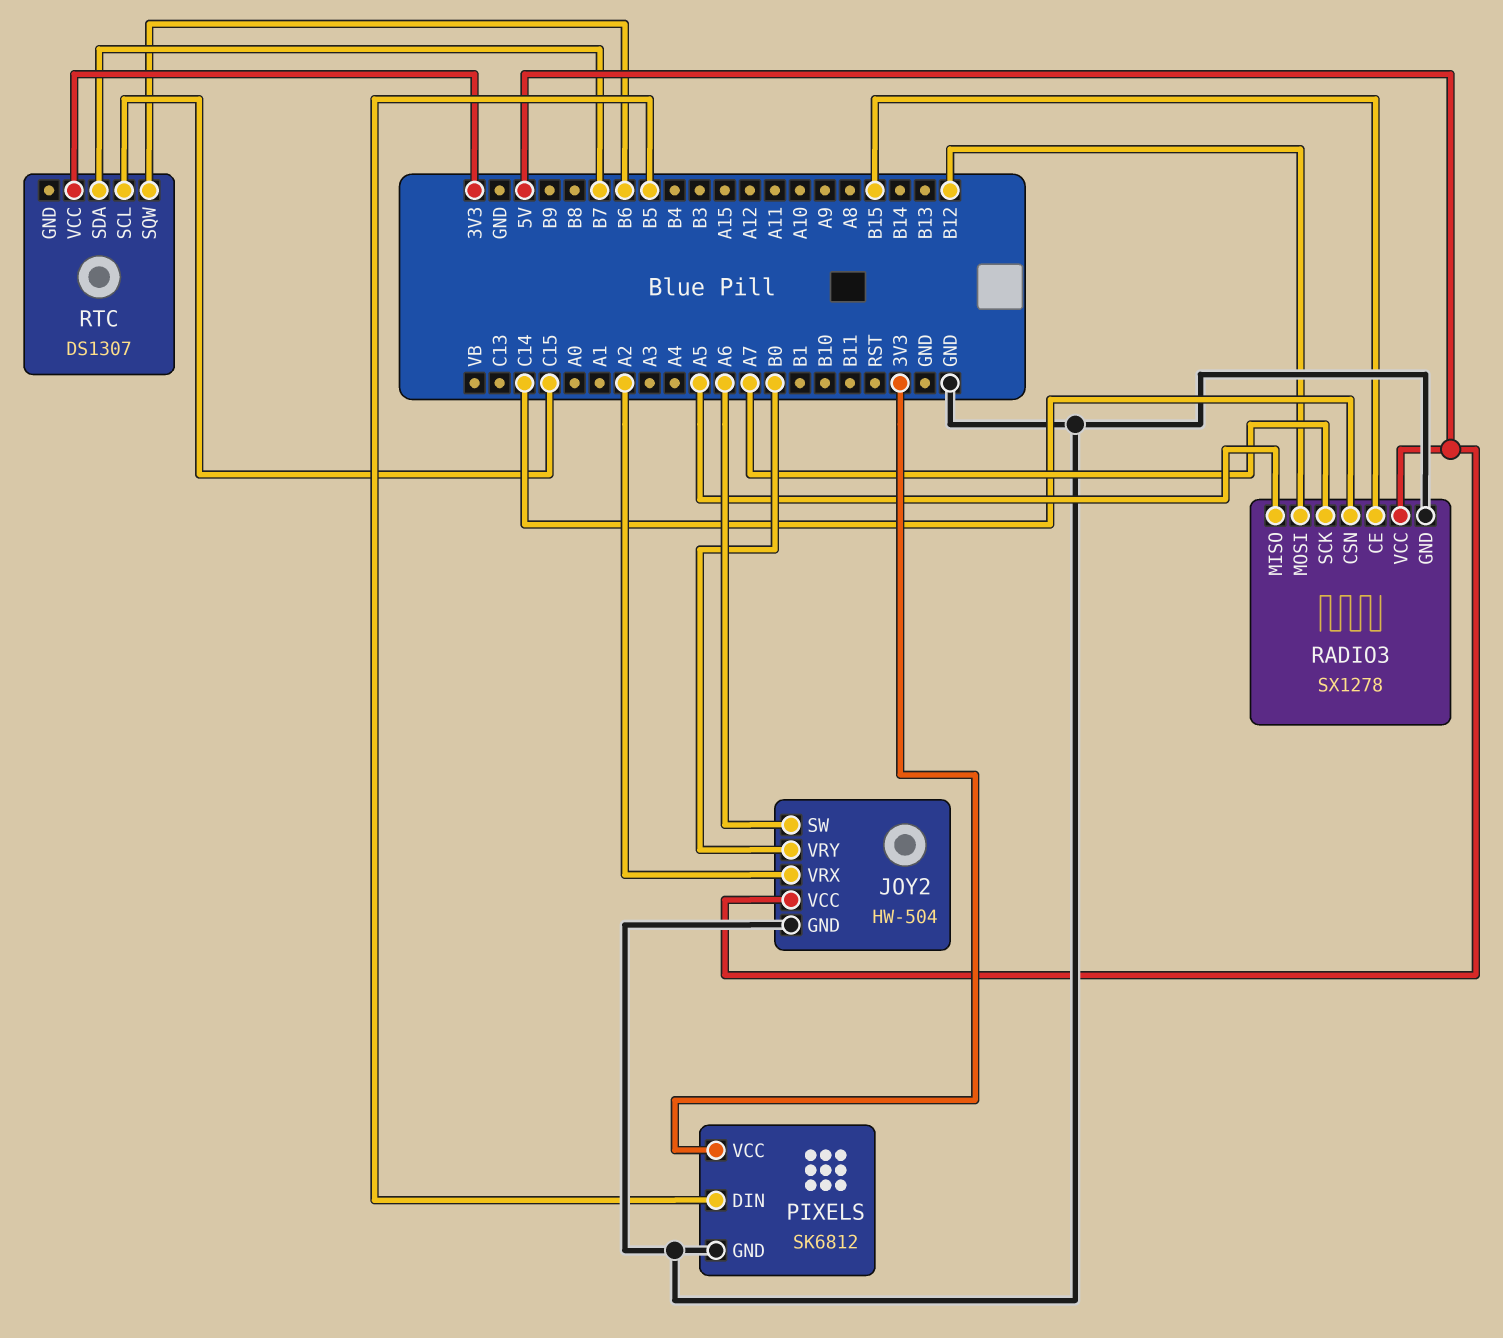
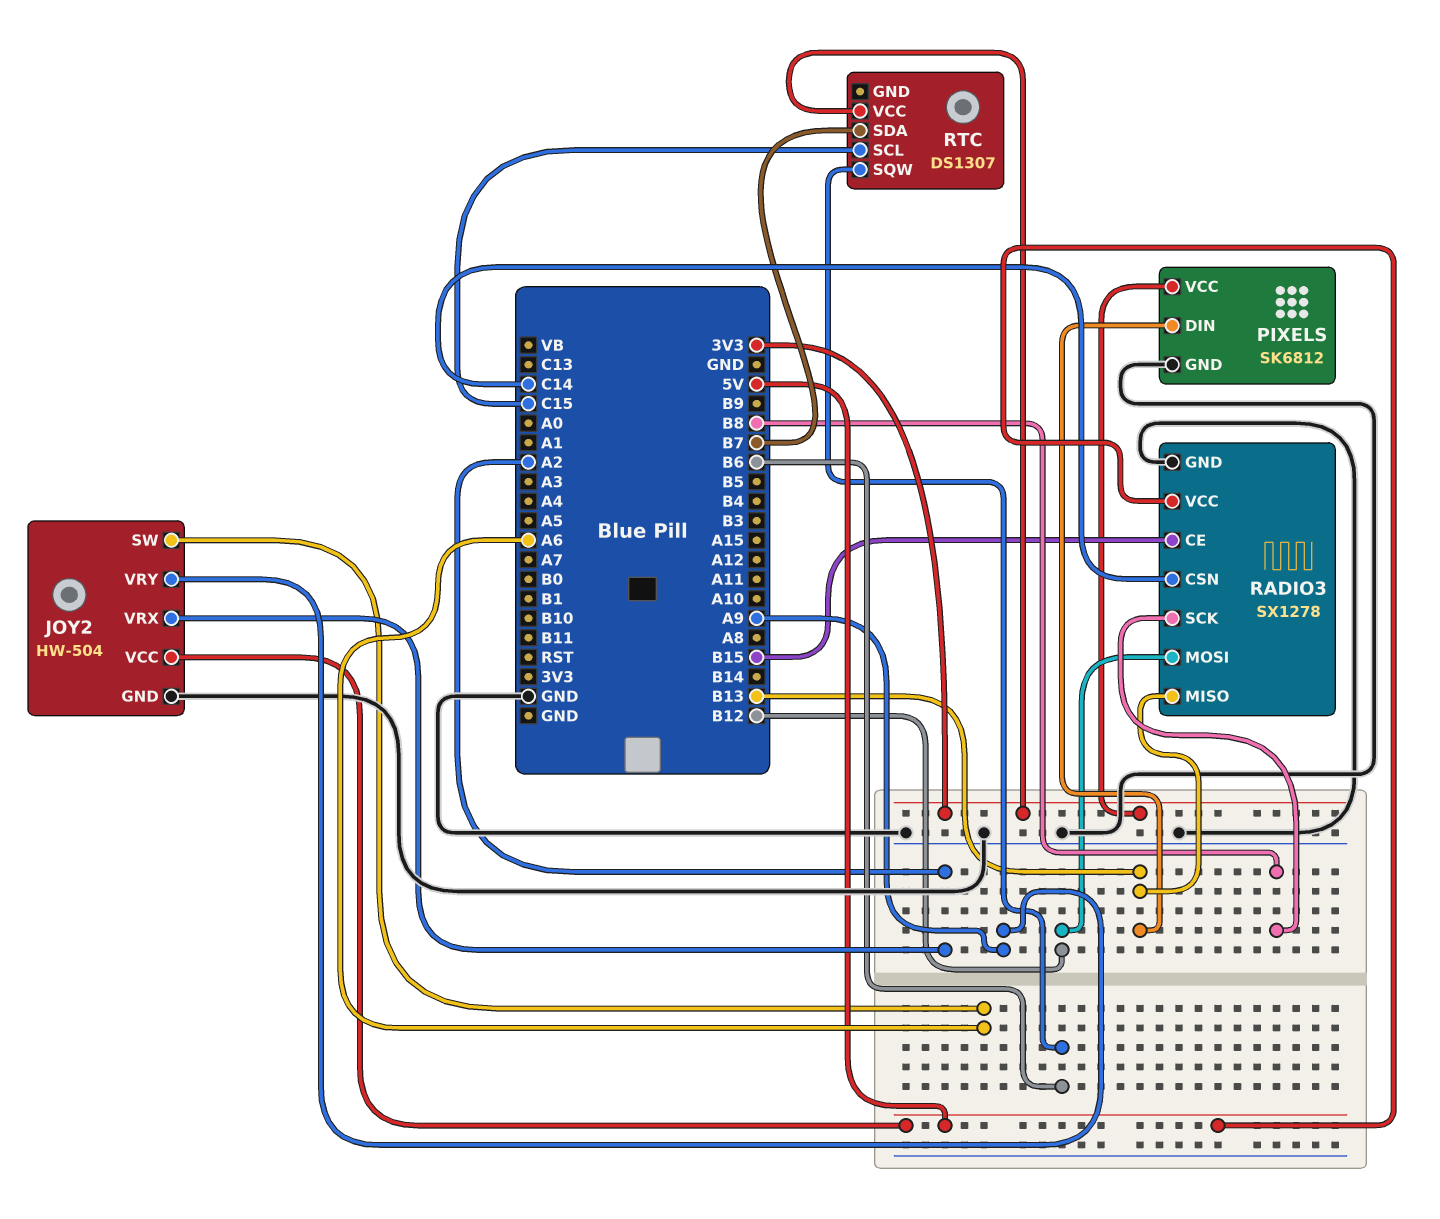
JOY2 pin VRY: B0 -> A9
PIXELS pin DIN: B5 -> B13
RADIO3 pin MISO: A5 -> B13
RADIO3 pin SCK: A7 -> B8

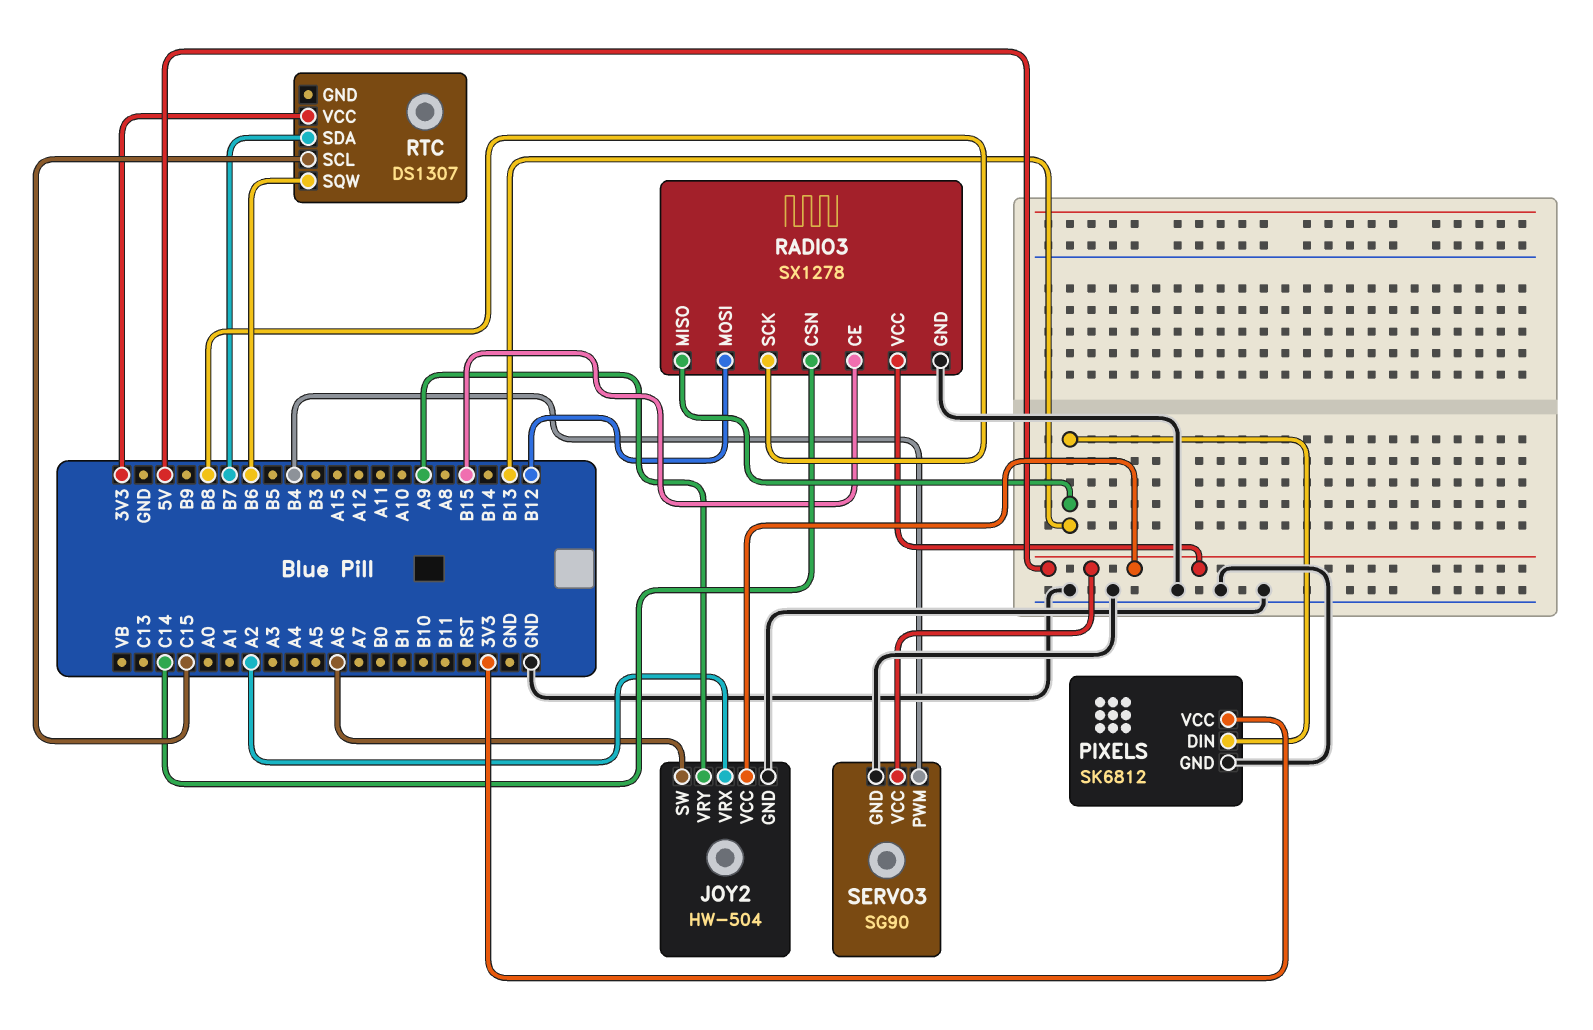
SERVO3: none -> SG90
SERVO3 pin GND: none -> GND
SERVO3 pin PWM: none -> B4
SERVO3 pin VCC: none -> 5V

